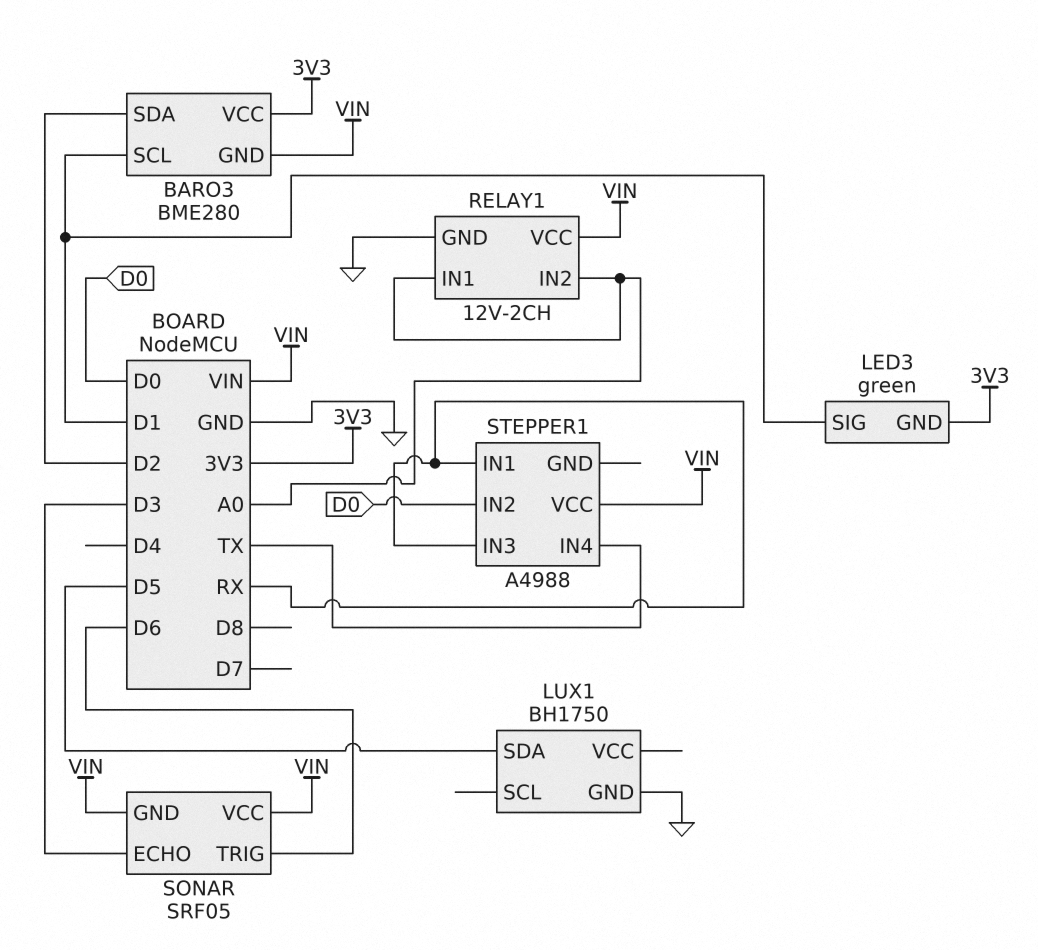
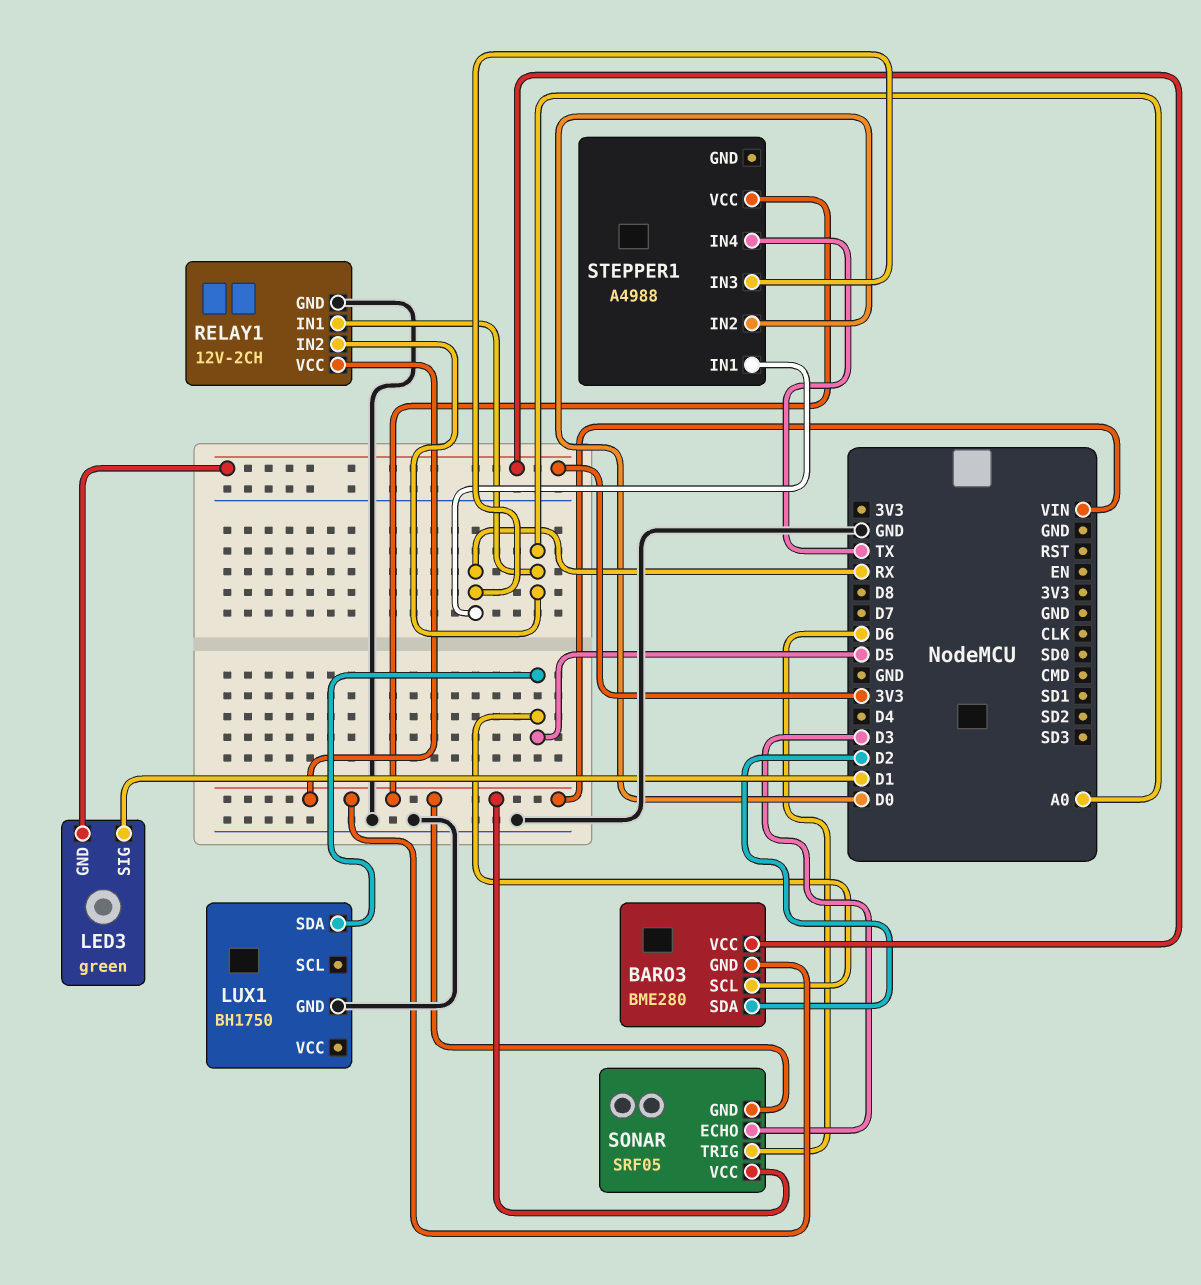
BARO3 pin SCL: D1 -> D5

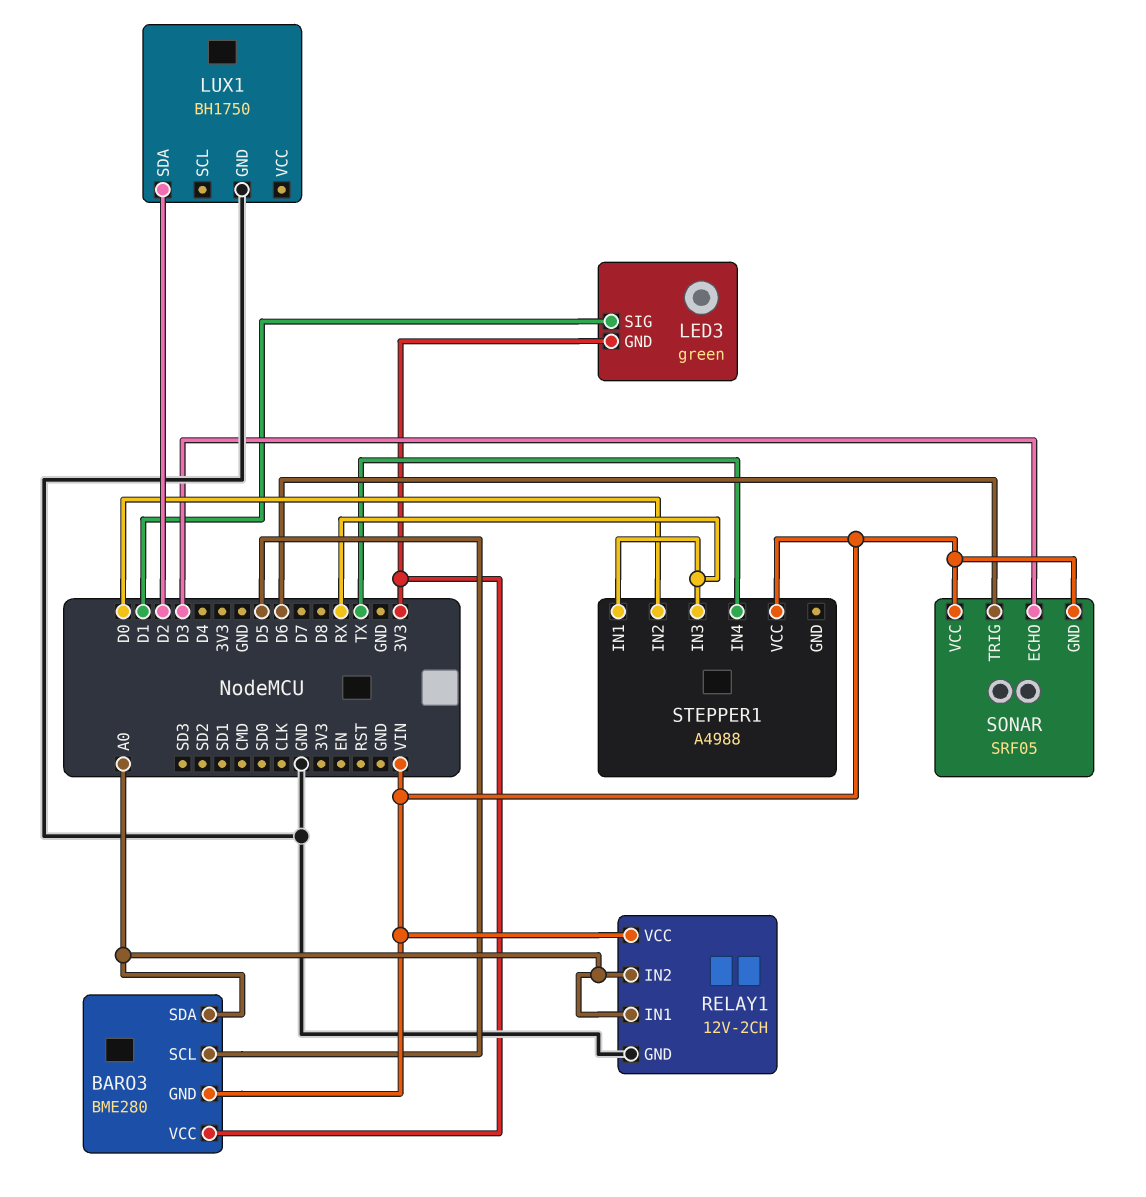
BARO3 pin SDA: D2 -> A0
LUX1 pin SDA: D5 -> D2

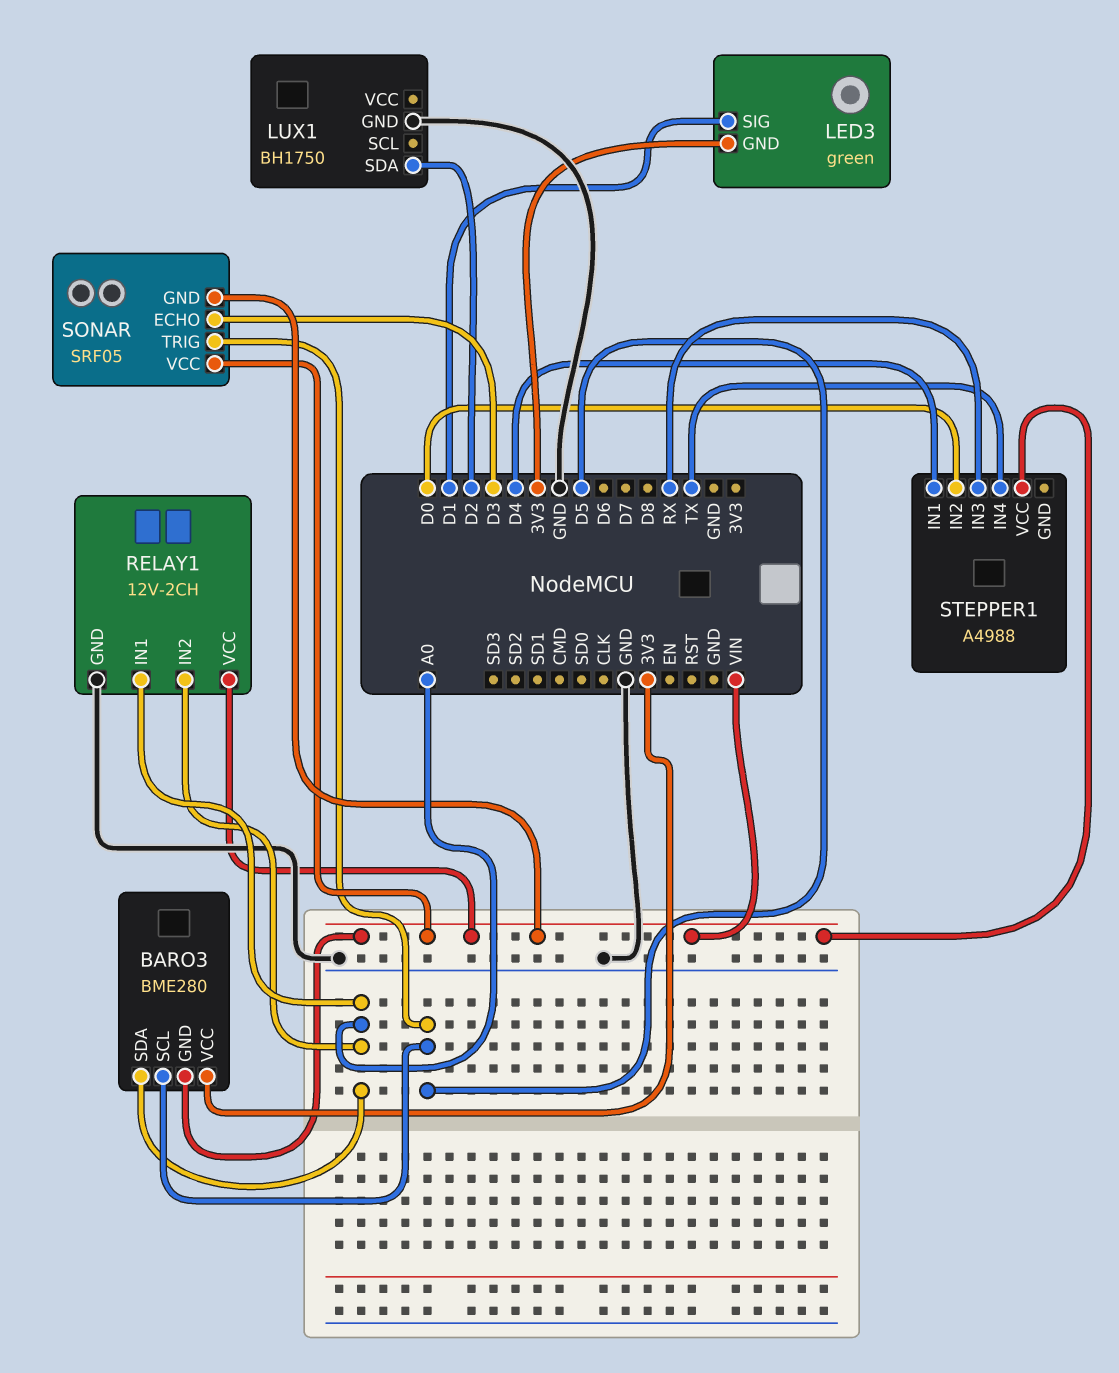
SONAR pin TRIG: D6 -> D5
STEPPER1 pin IN1: RX -> D4

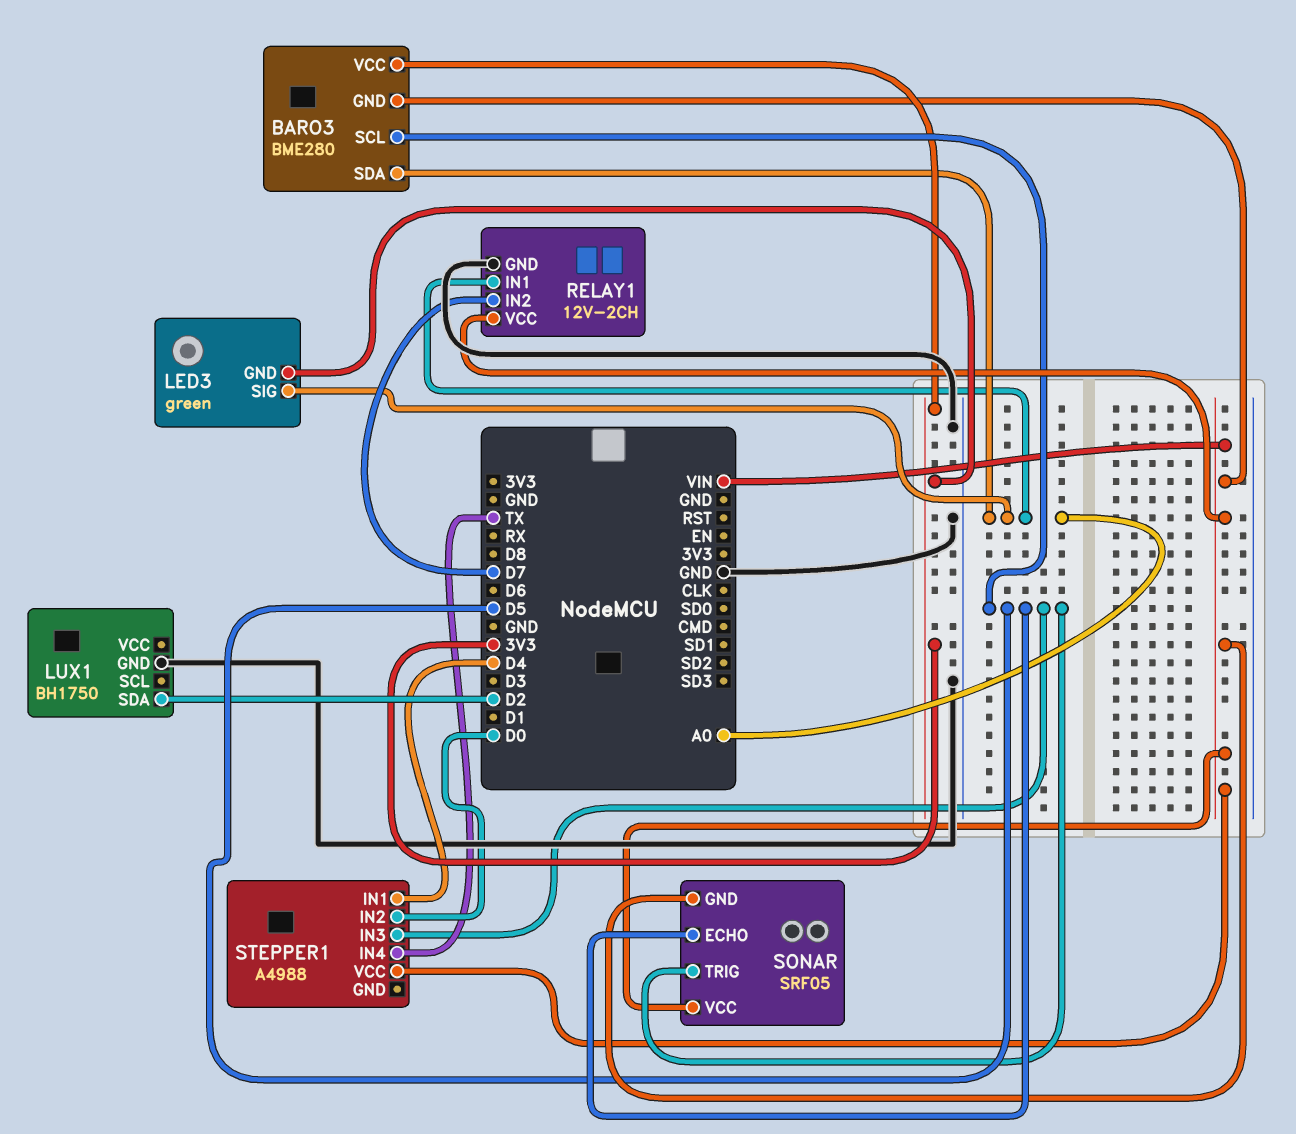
LED3 pin SIG: D1 -> A0
RELAY1 pin IN2: A0 -> D7
SONAR pin ECHO: D3 -> D5
STEPPER1 pin IN3: RX -> D5

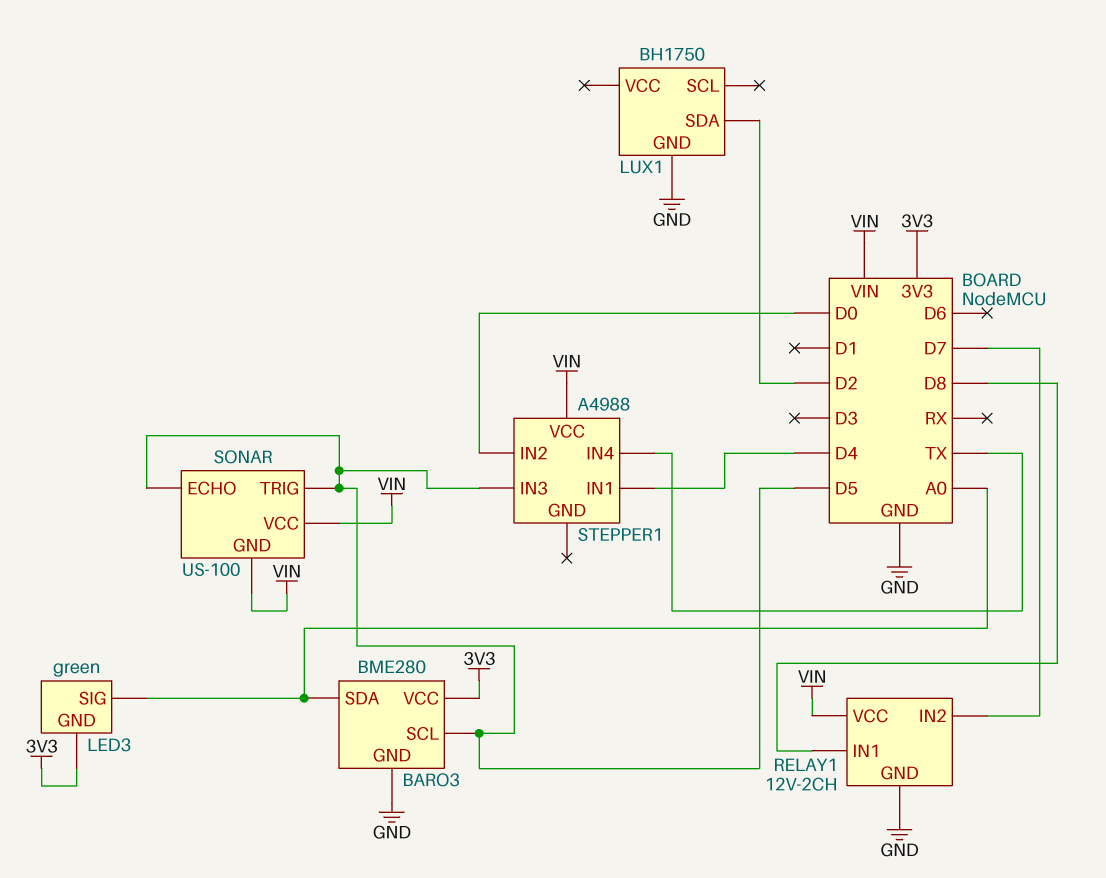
BARO3 pin GND: VIN -> GND
RELAY1 pin IN1: A0 -> D8
SONAR: SRF05 -> US-100

